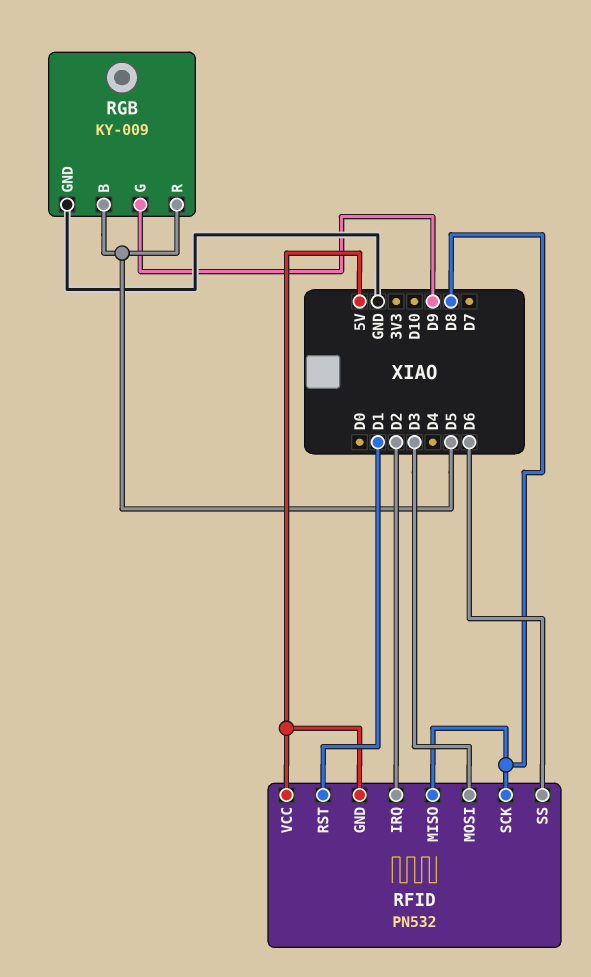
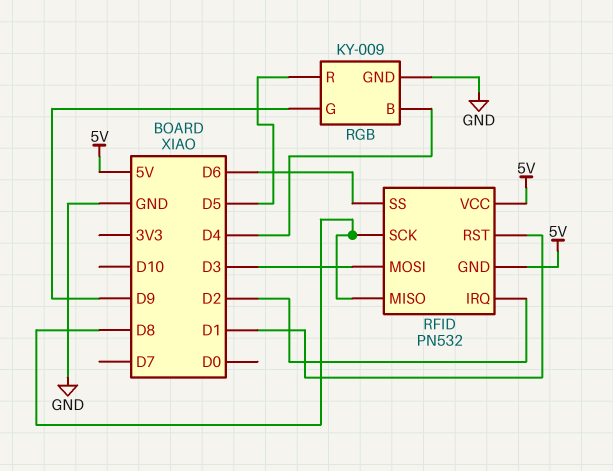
RGB pin B: D5 -> D4

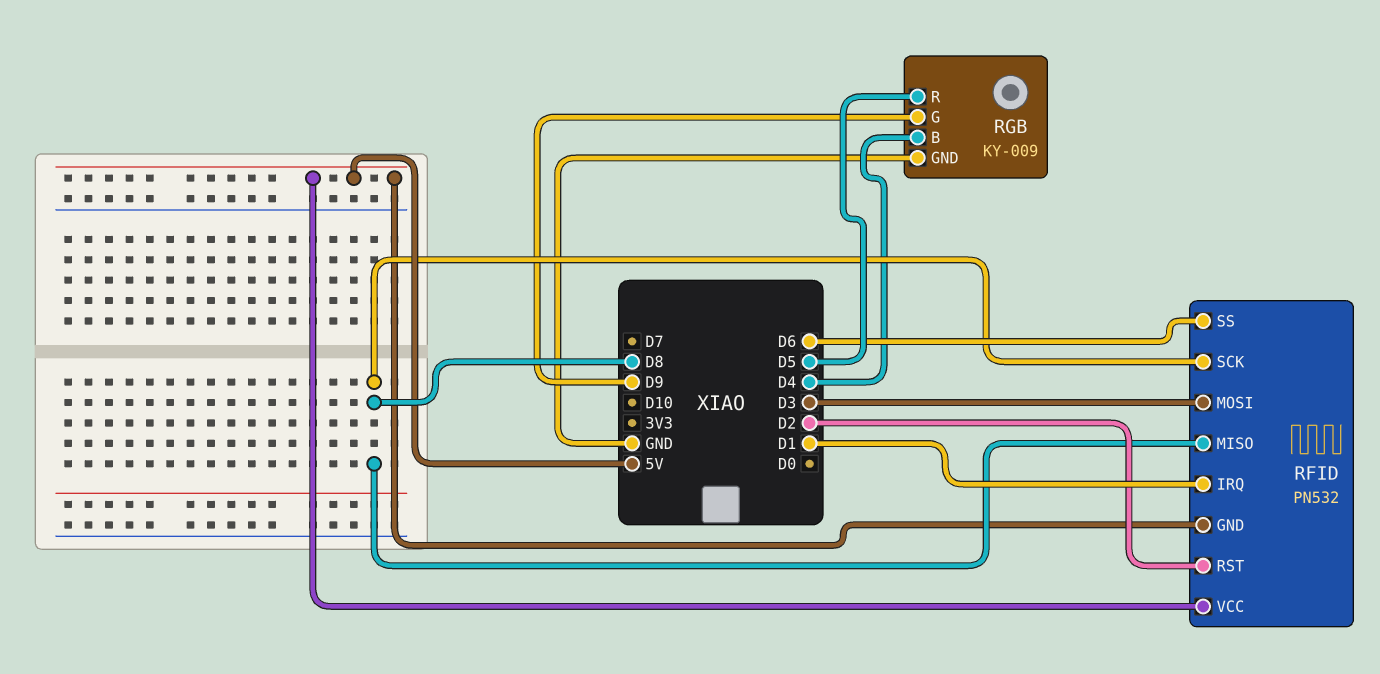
RFID pin IRQ: D2 -> D1
RFID pin RST: D1 -> D2

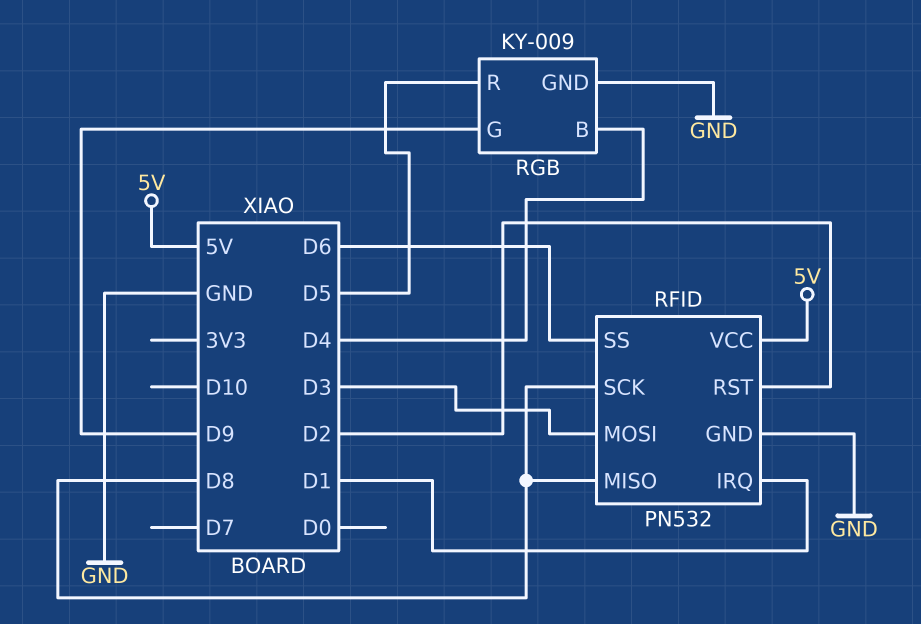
RFID pin GND: 5V -> GND

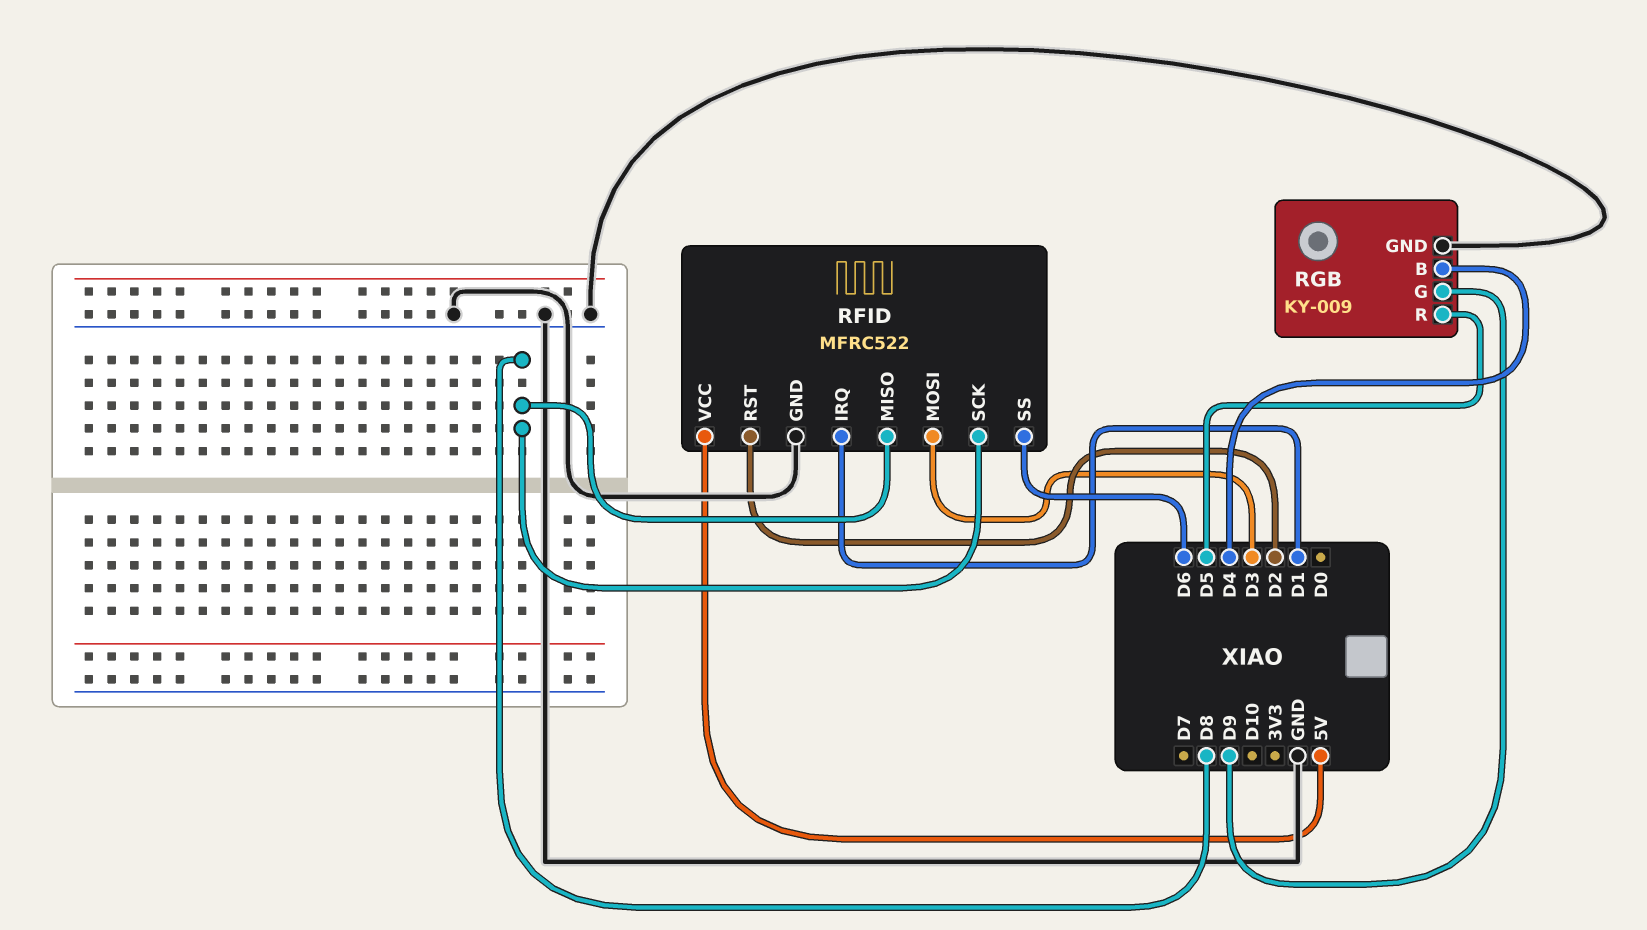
RFID: PN532 -> MFRC522

